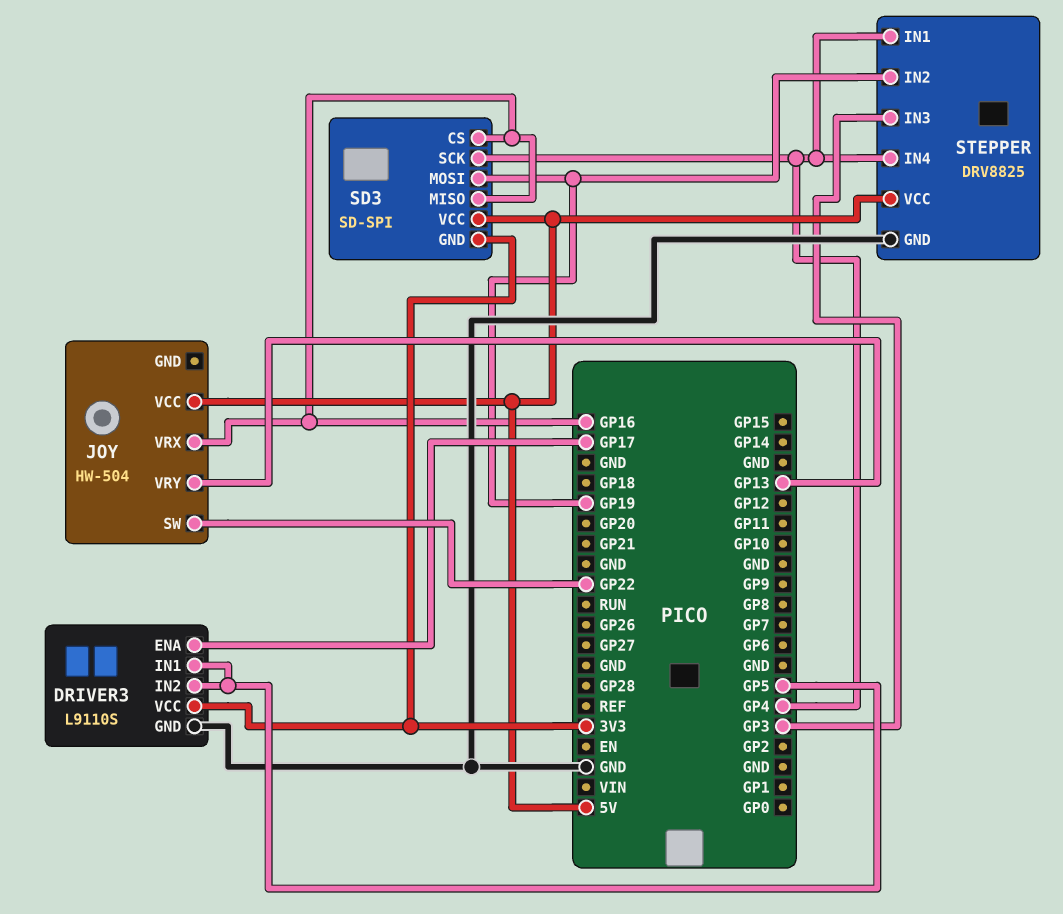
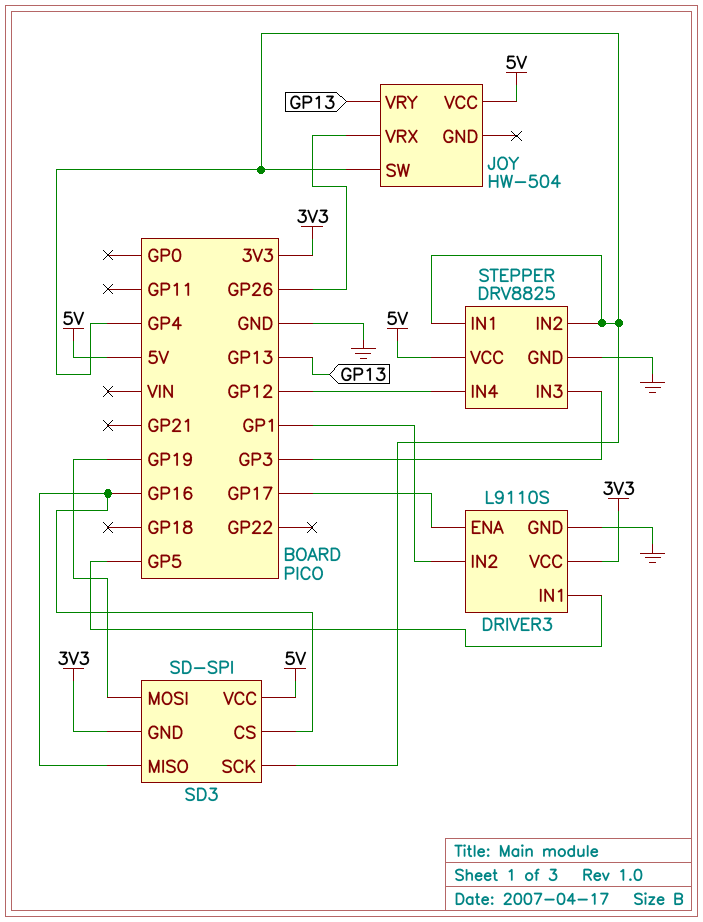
DRIVER3 pin IN2: GP5 -> GP1
JOY pin SW: GP22 -> GP4
JOY pin VRX: GP16 -> GP26
STEPPER pin IN2: GP19 -> GP4
STEPPER pin IN4: GP4 -> GP12

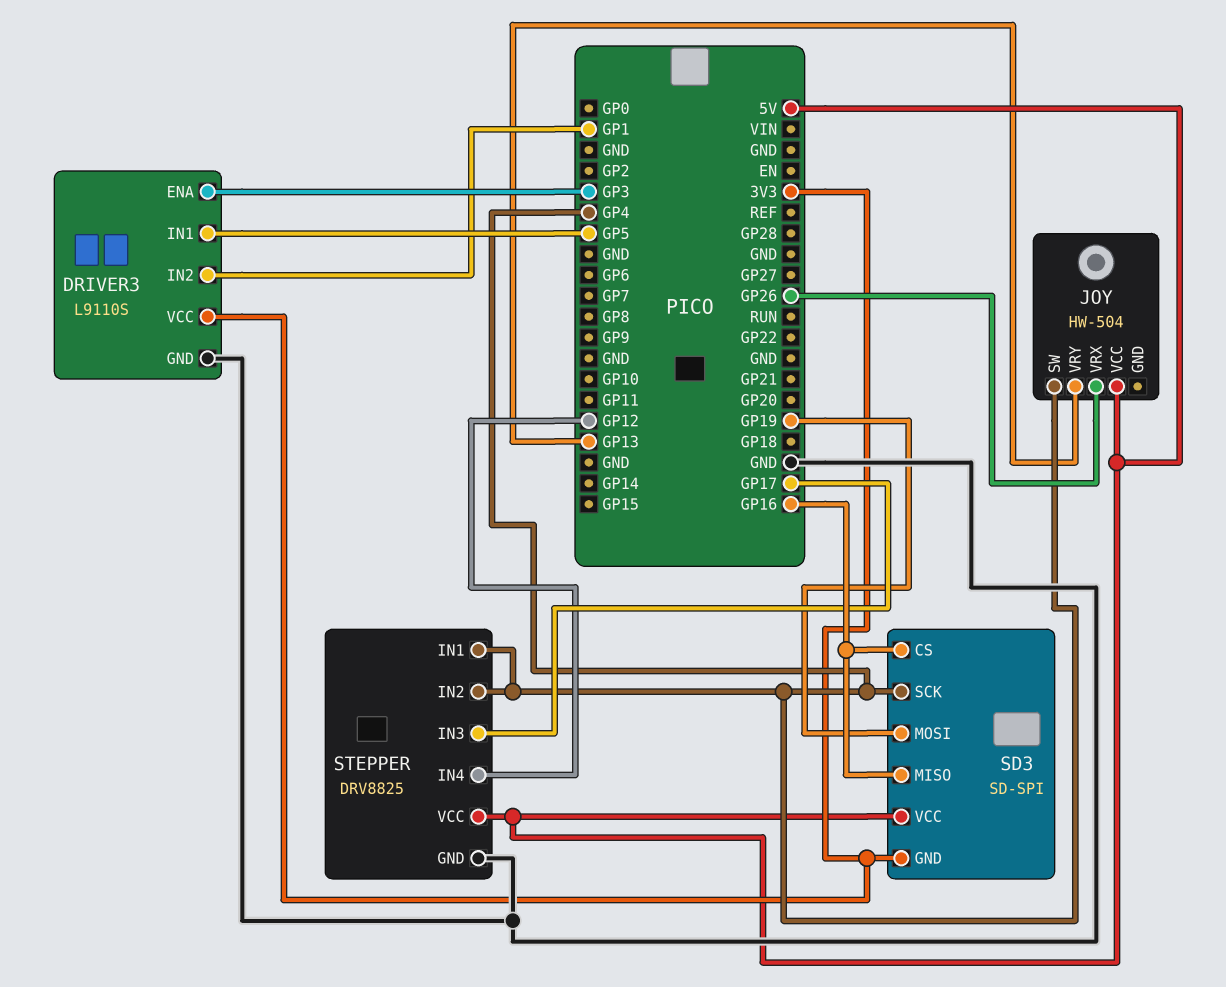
DRIVER3 pin ENA: GP17 -> GP3
STEPPER pin IN3: GP3 -> GP17

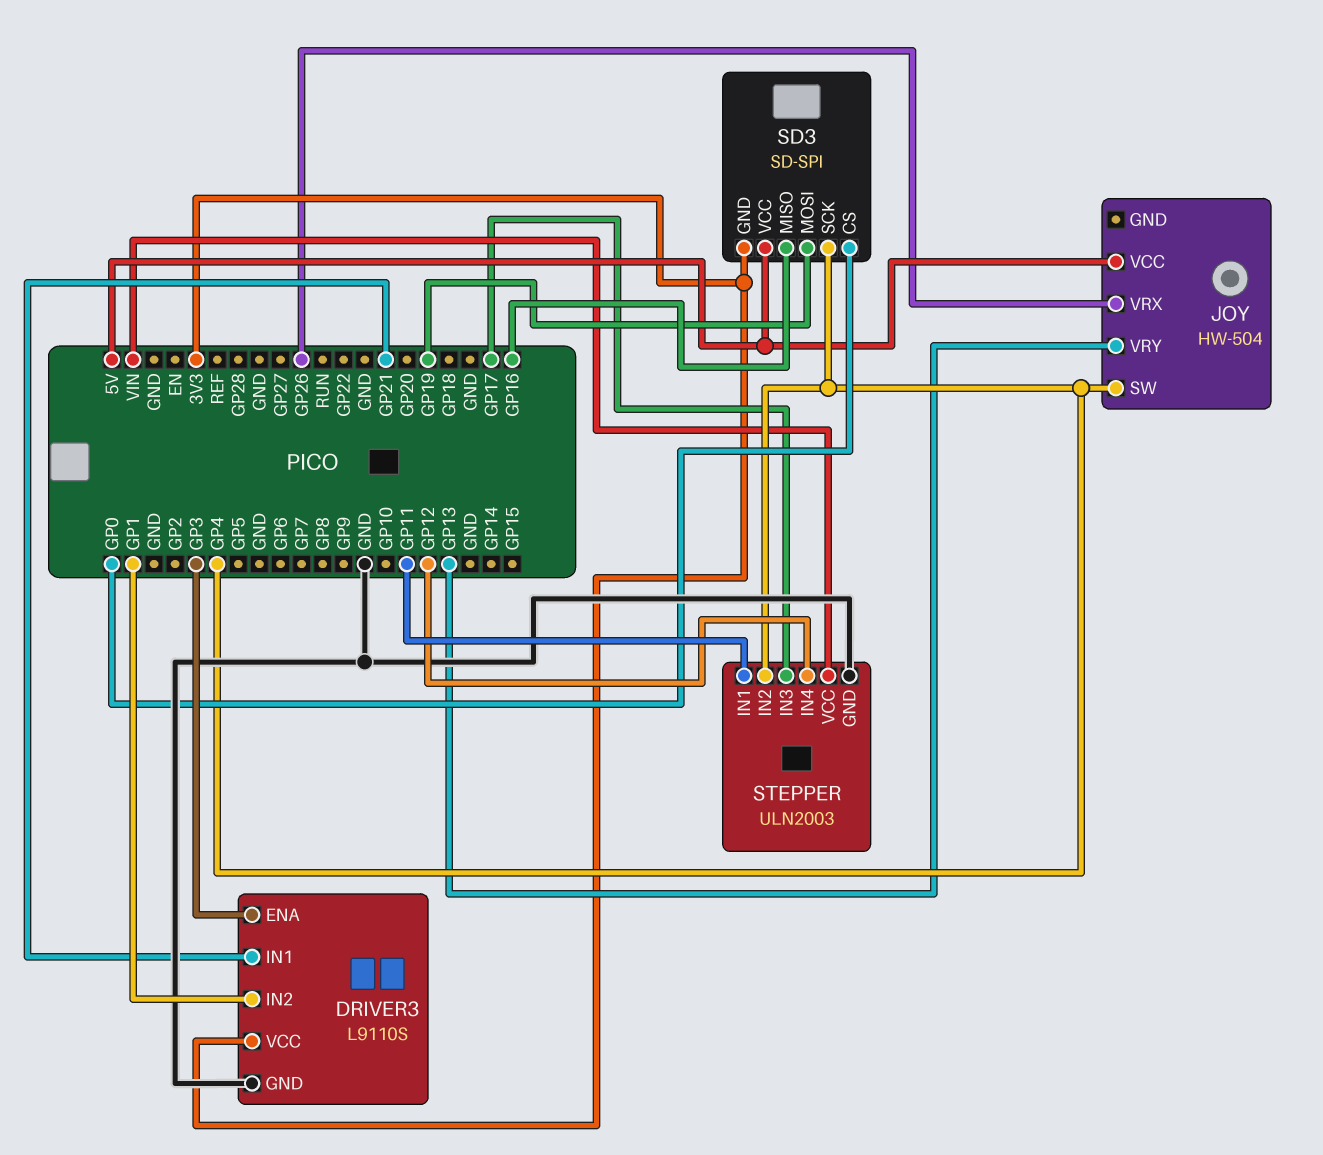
DRIVER3 pin IN1: GP5 -> GP21
SD3 pin CS: GP16 -> GP0
STEPPER: DRV8825 -> ULN2003
STEPPER pin IN1: GP4 -> GP11
STEPPER pin VCC: 5V -> VIN

